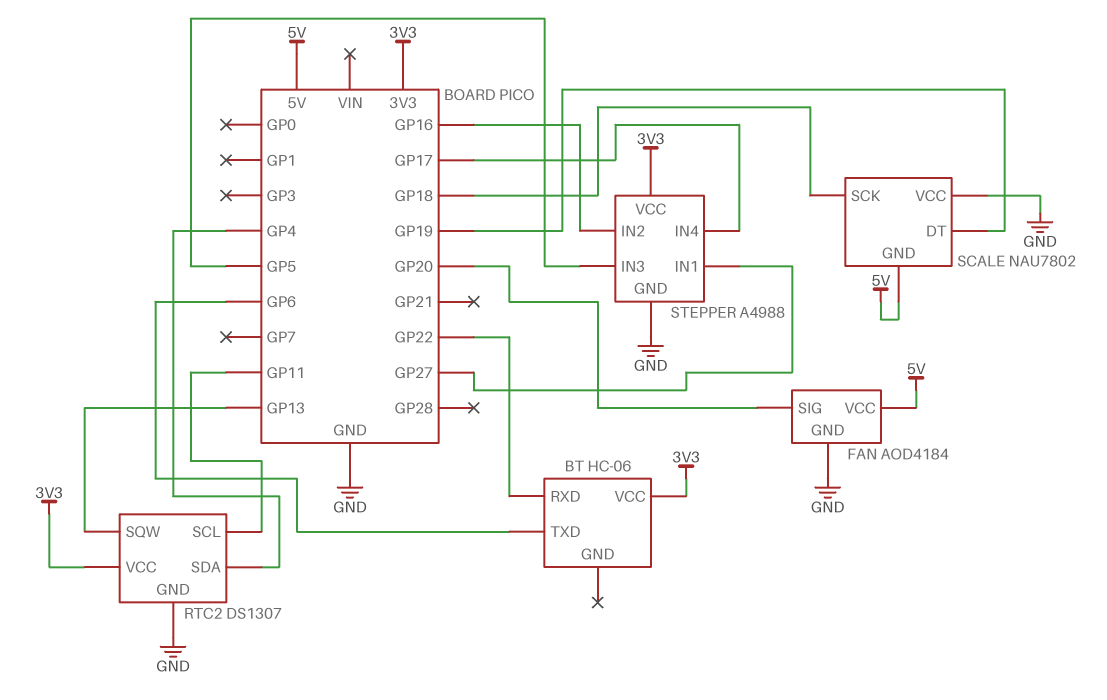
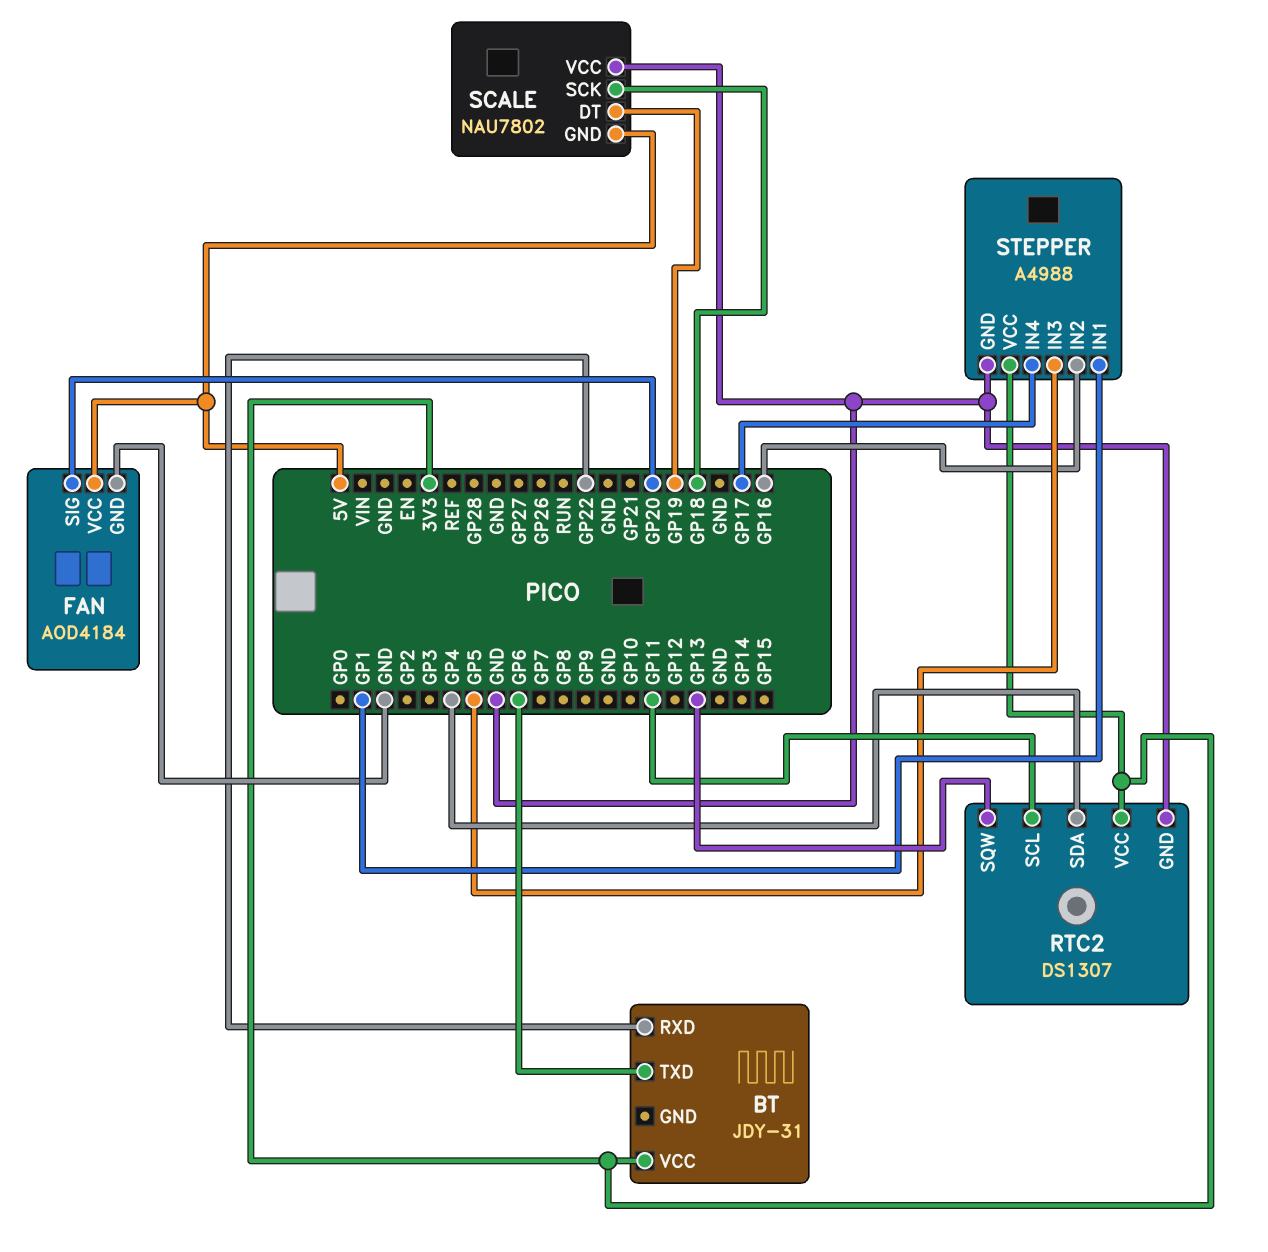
BT: HC-06 -> JDY-31
STEPPER pin IN1: GP27 -> GP1

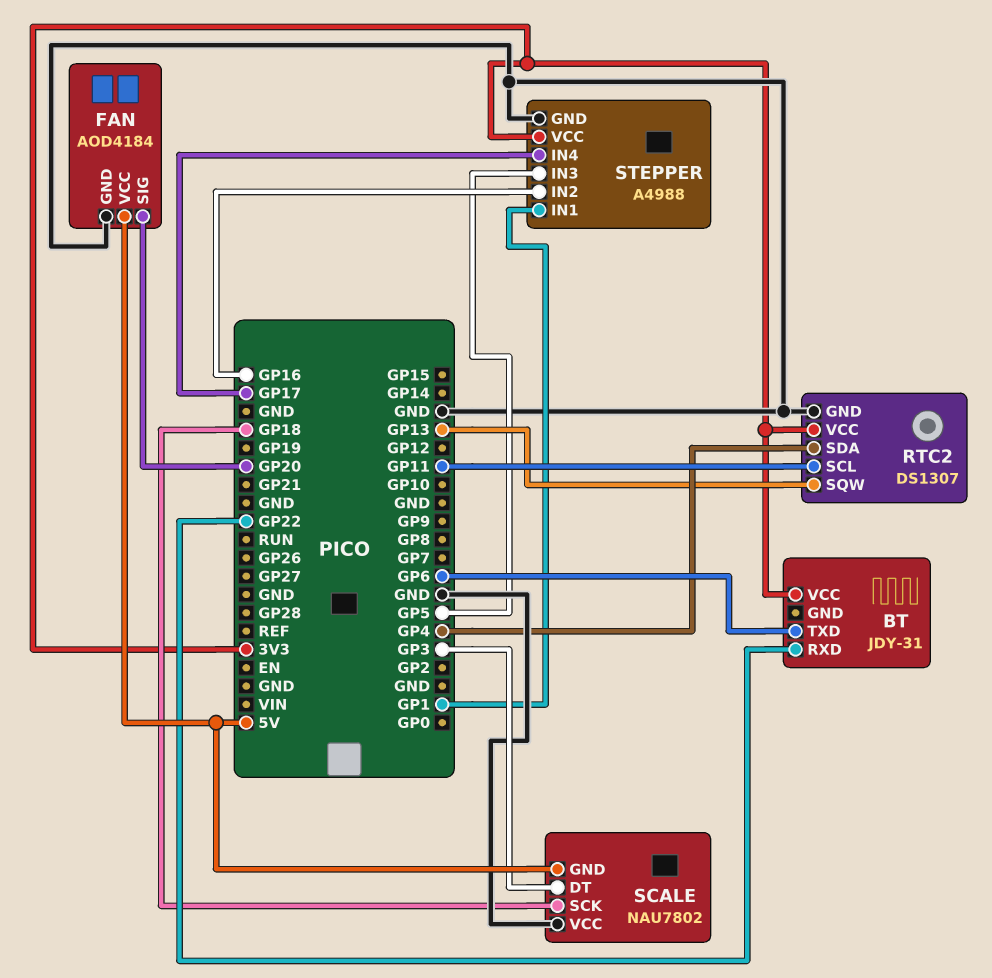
SCALE pin DT: GP19 -> GP3

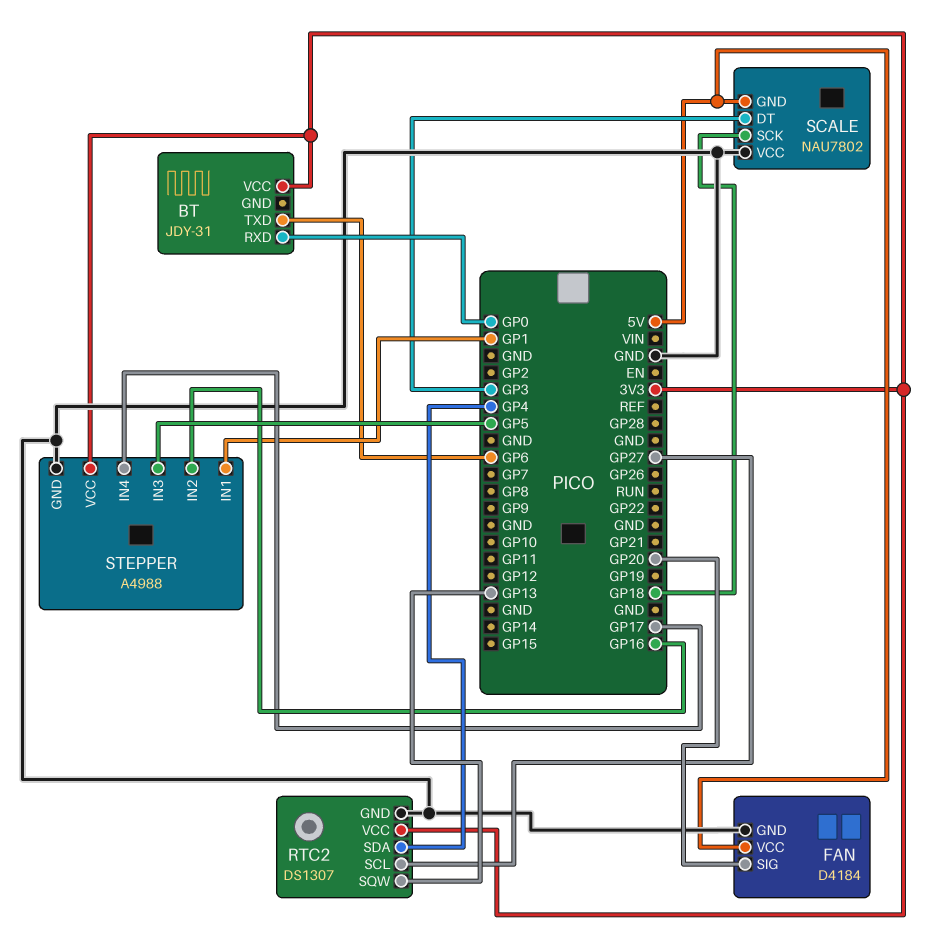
BT pin RXD: GP22 -> GP0
FAN: AOD4184 -> D4184
RTC2 pin SCL: GP11 -> GP27

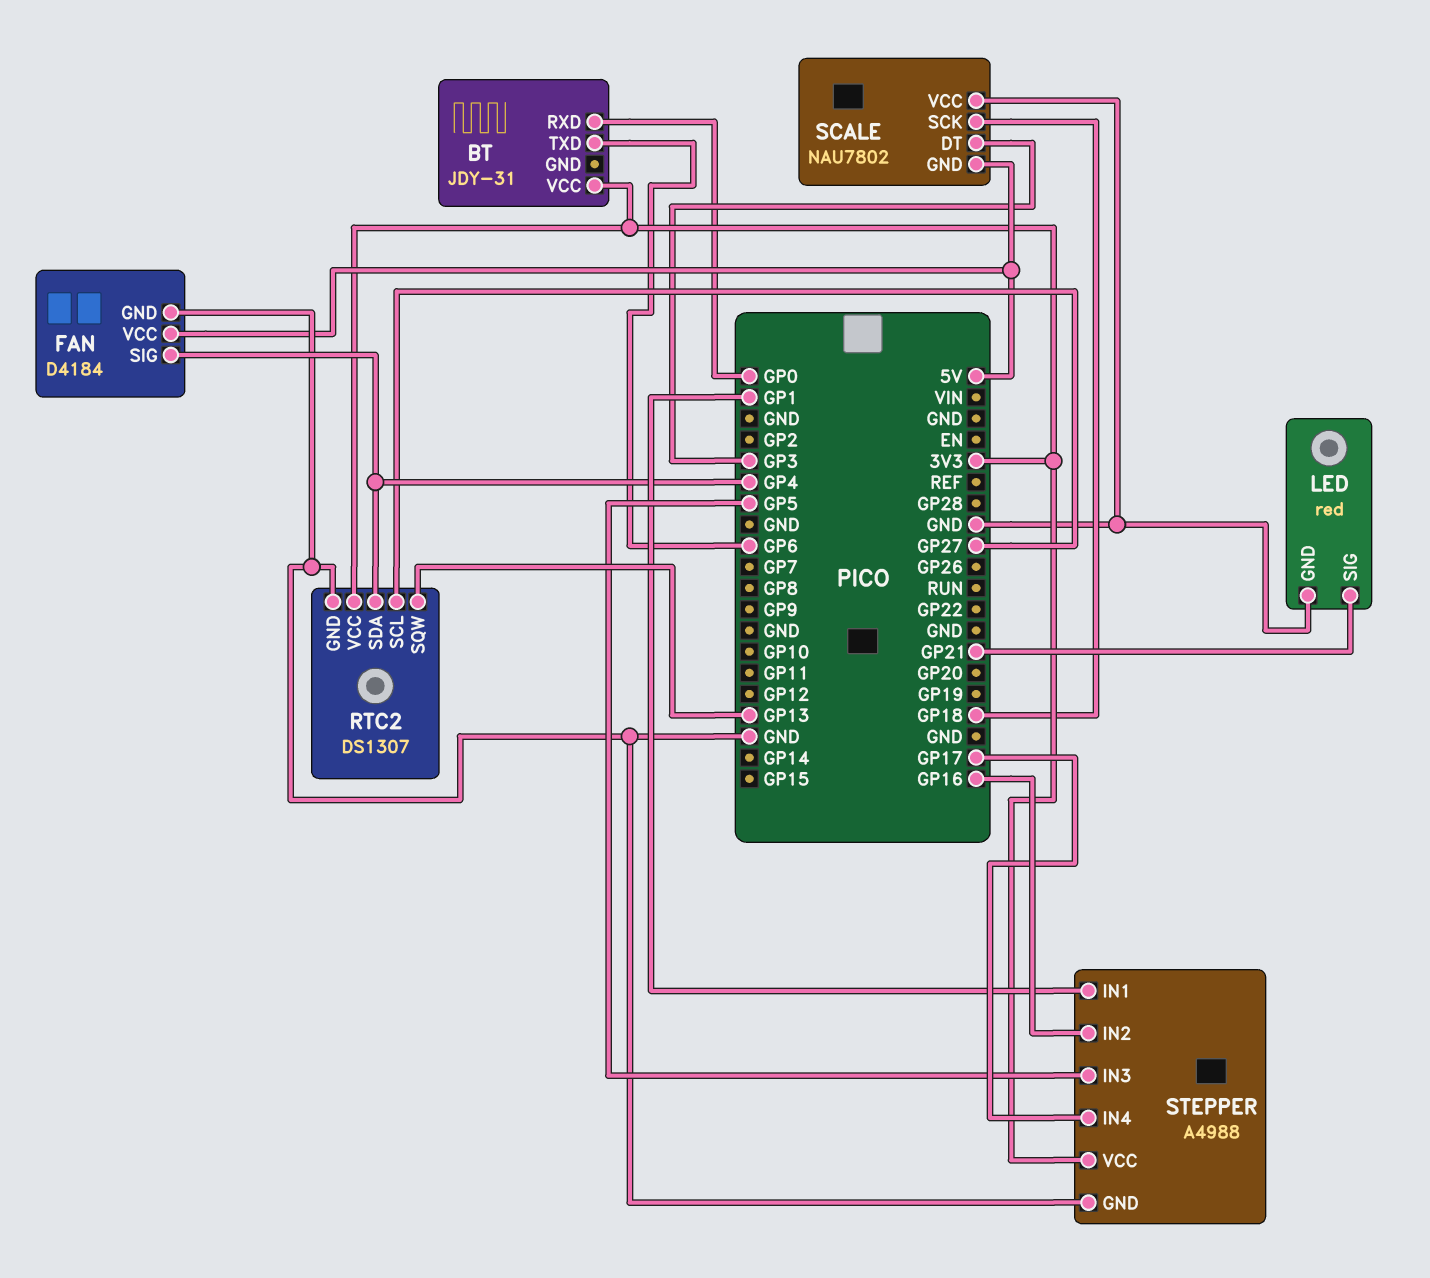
FAN pin SIG: GP20 -> GP4
LED: none -> red
LED pin GND: none -> GND
LED pin SIG: none -> GP21

